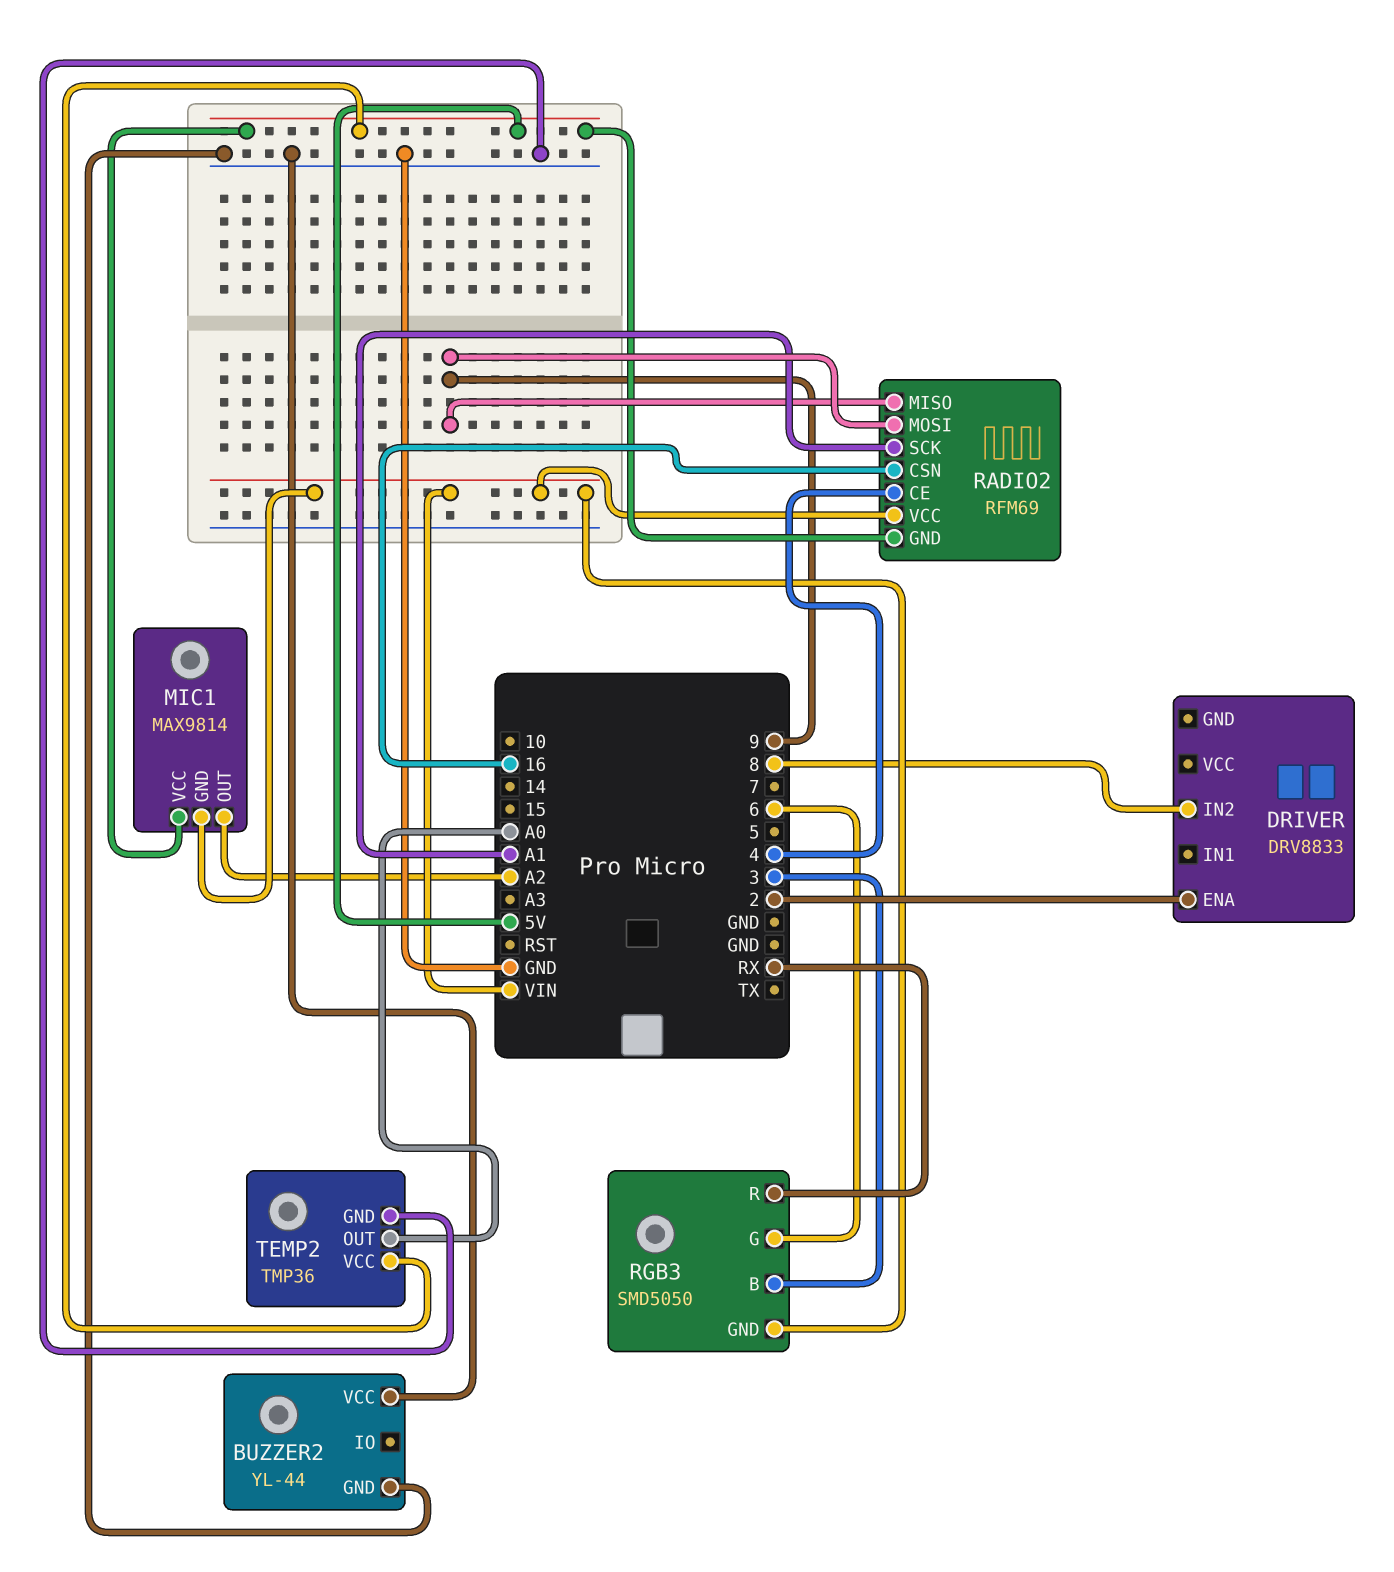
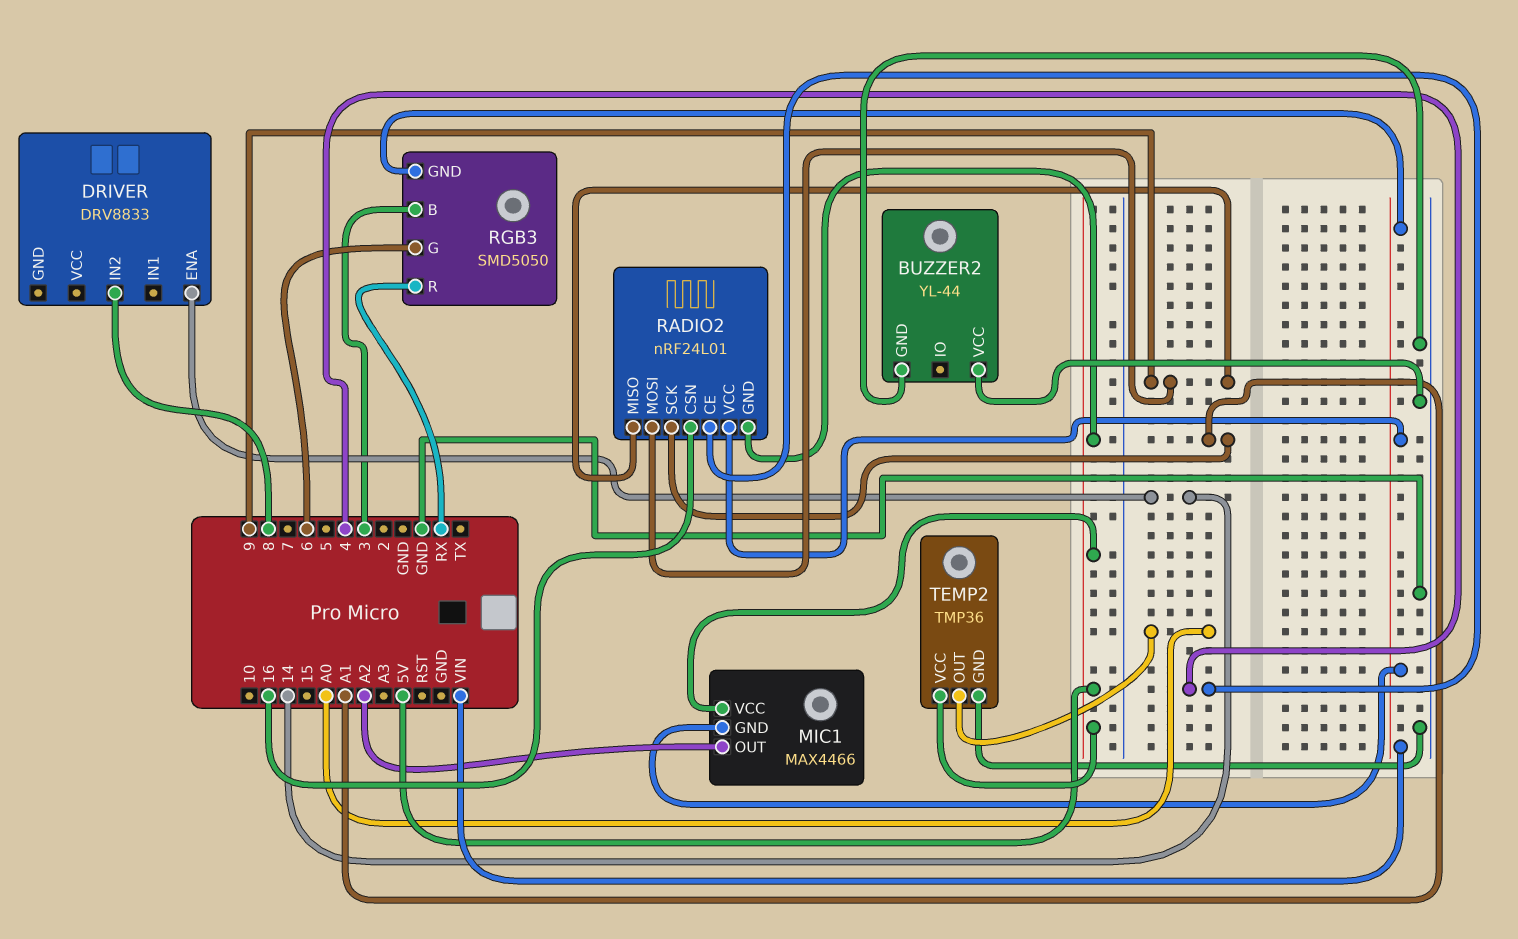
DRIVER pin ENA: 2 -> 14
MIC1: MAX9814 -> MAX4466
RADIO2: RFM69 -> nRF24L01

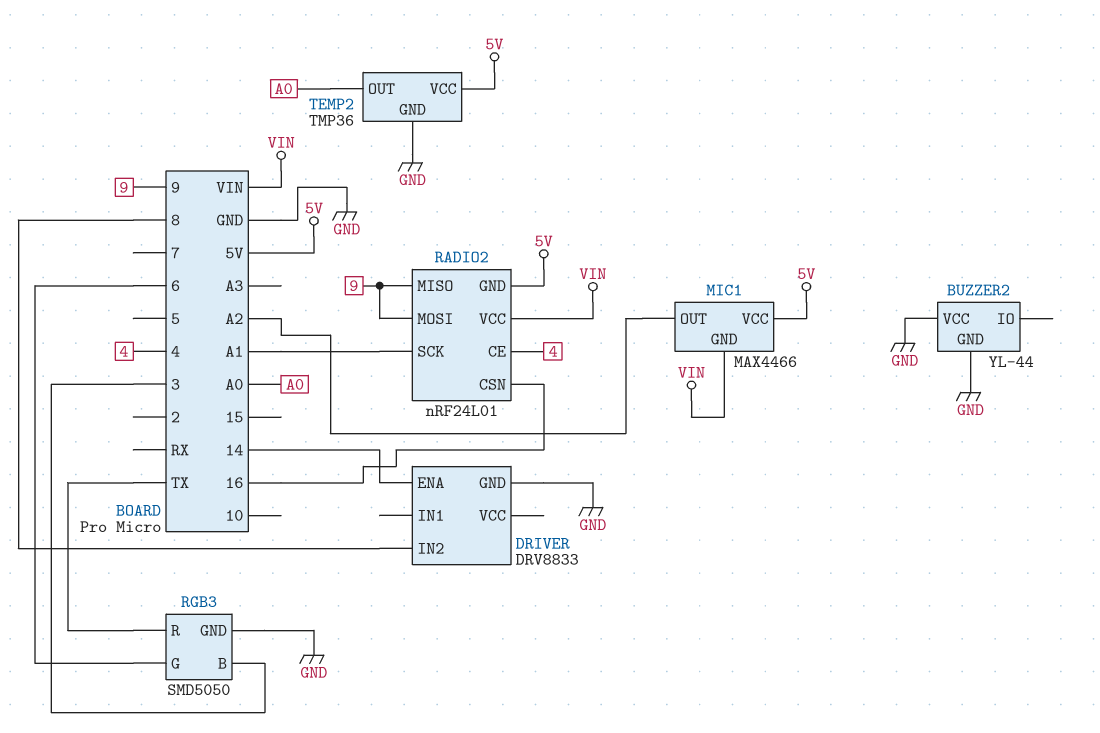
DRIVER pin GND: none -> GND
RGB3 pin GND: VIN -> GND
RGB3 pin R: RX -> TX

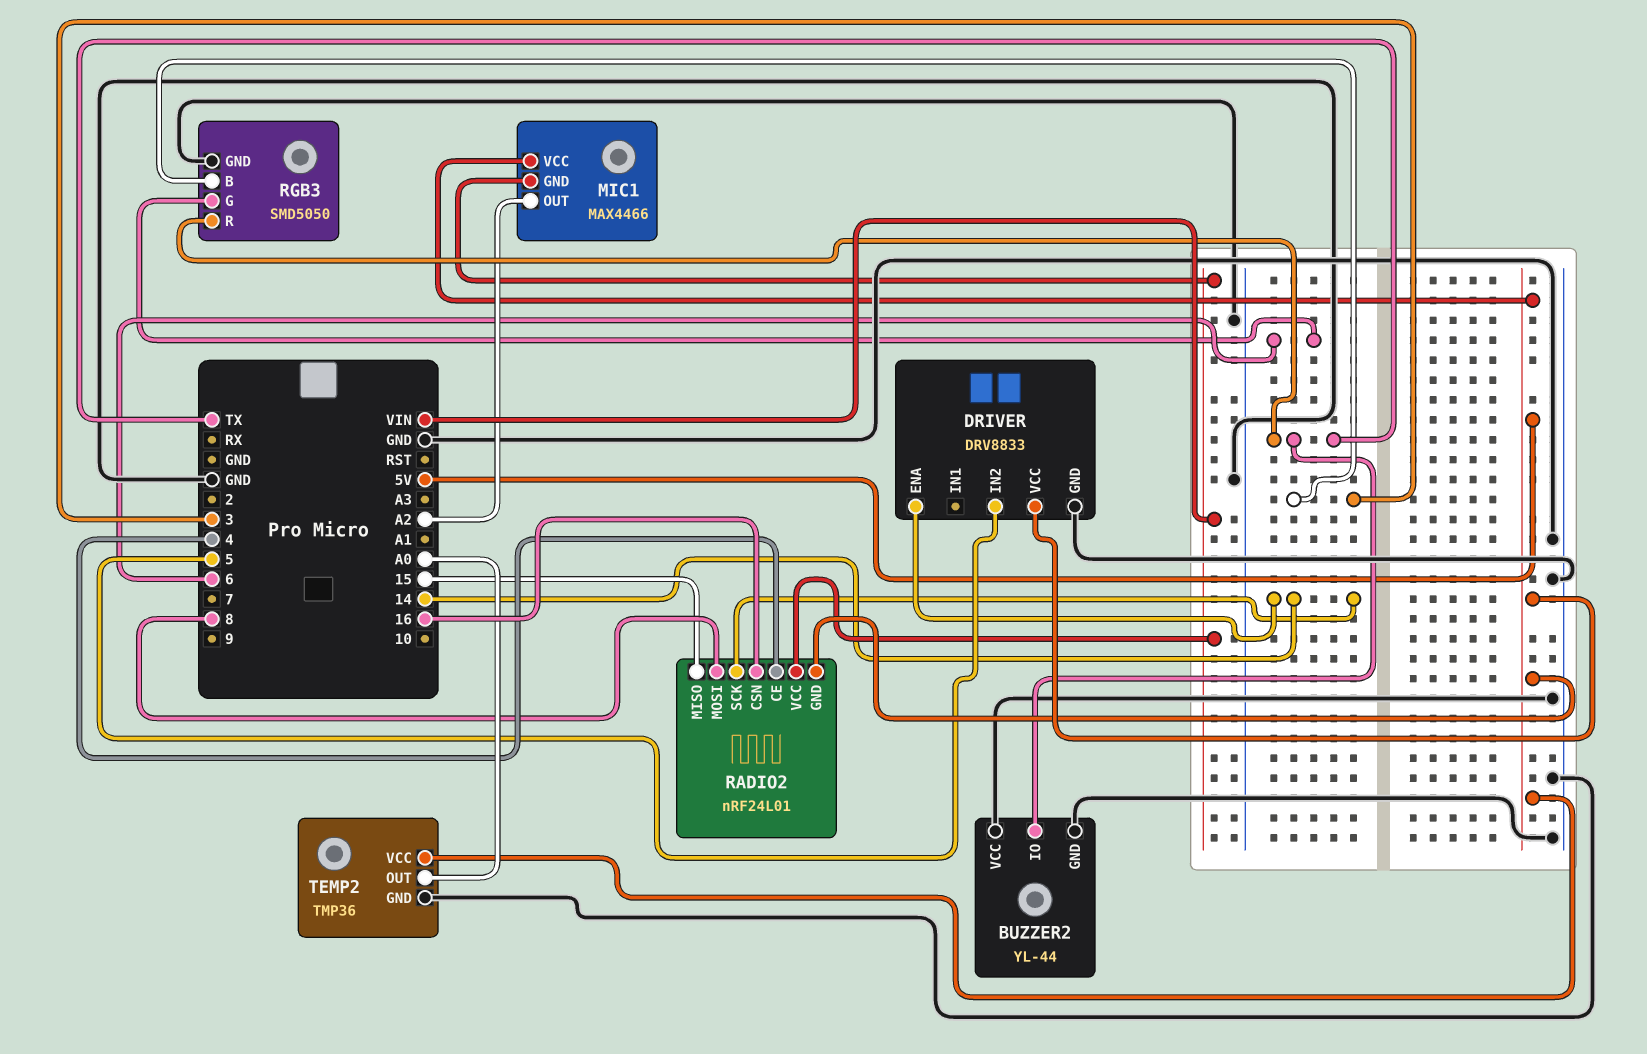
BUZZER2 pin IO: none -> TX
DRIVER pin IN2: 8 -> 5
DRIVER pin VCC: none -> 5V
RADIO2 pin MISO: 9 -> 15
RADIO2 pin MOSI: 9 -> 8
RADIO2 pin SCK: A1 -> 14

